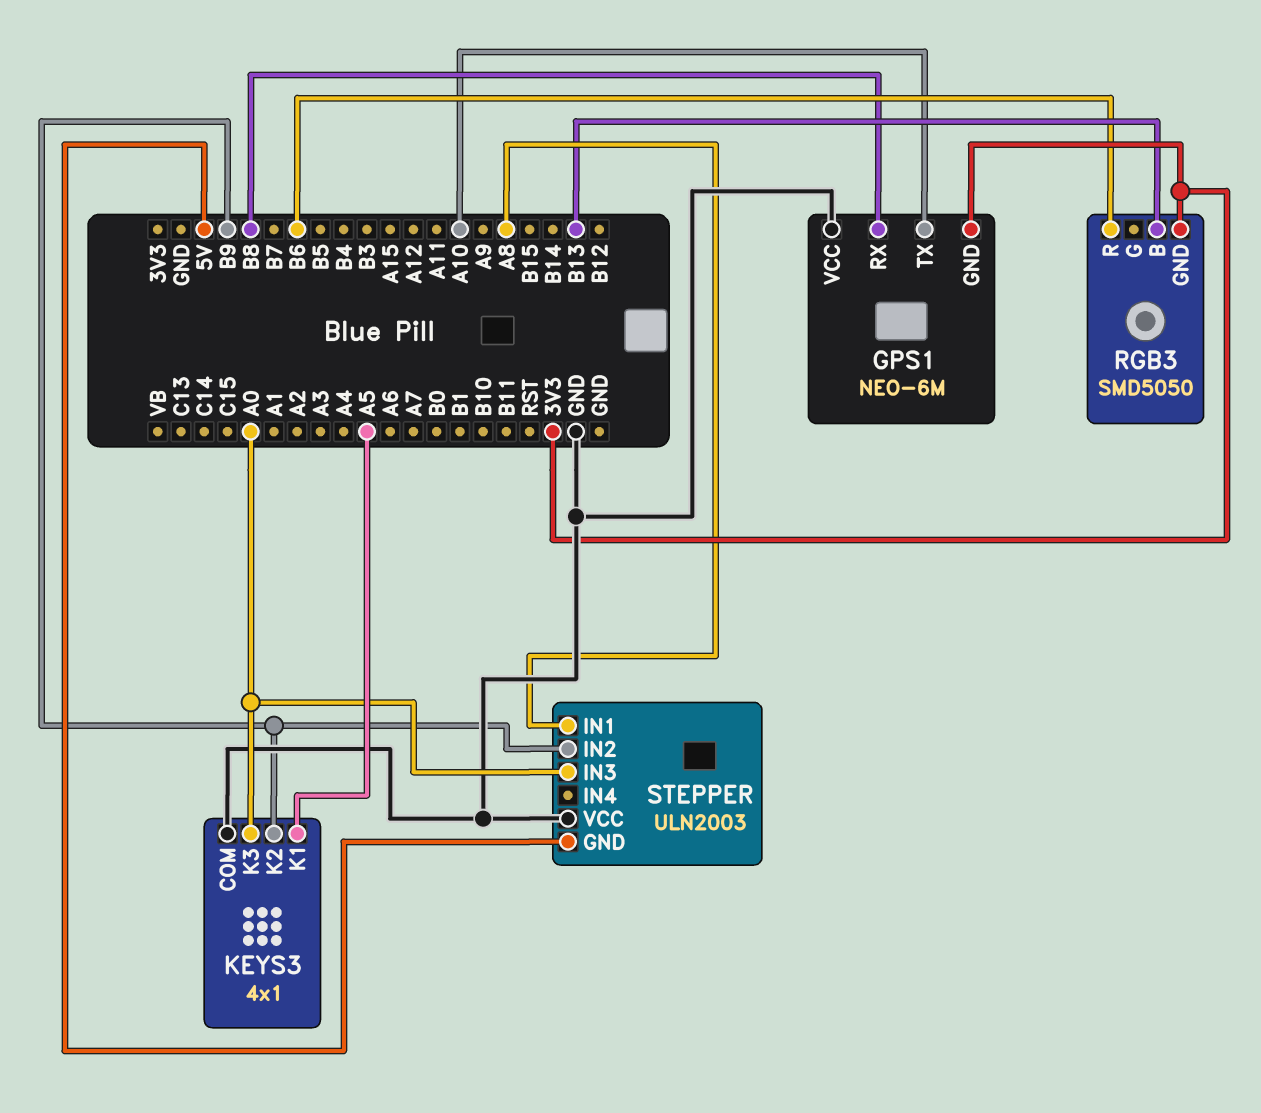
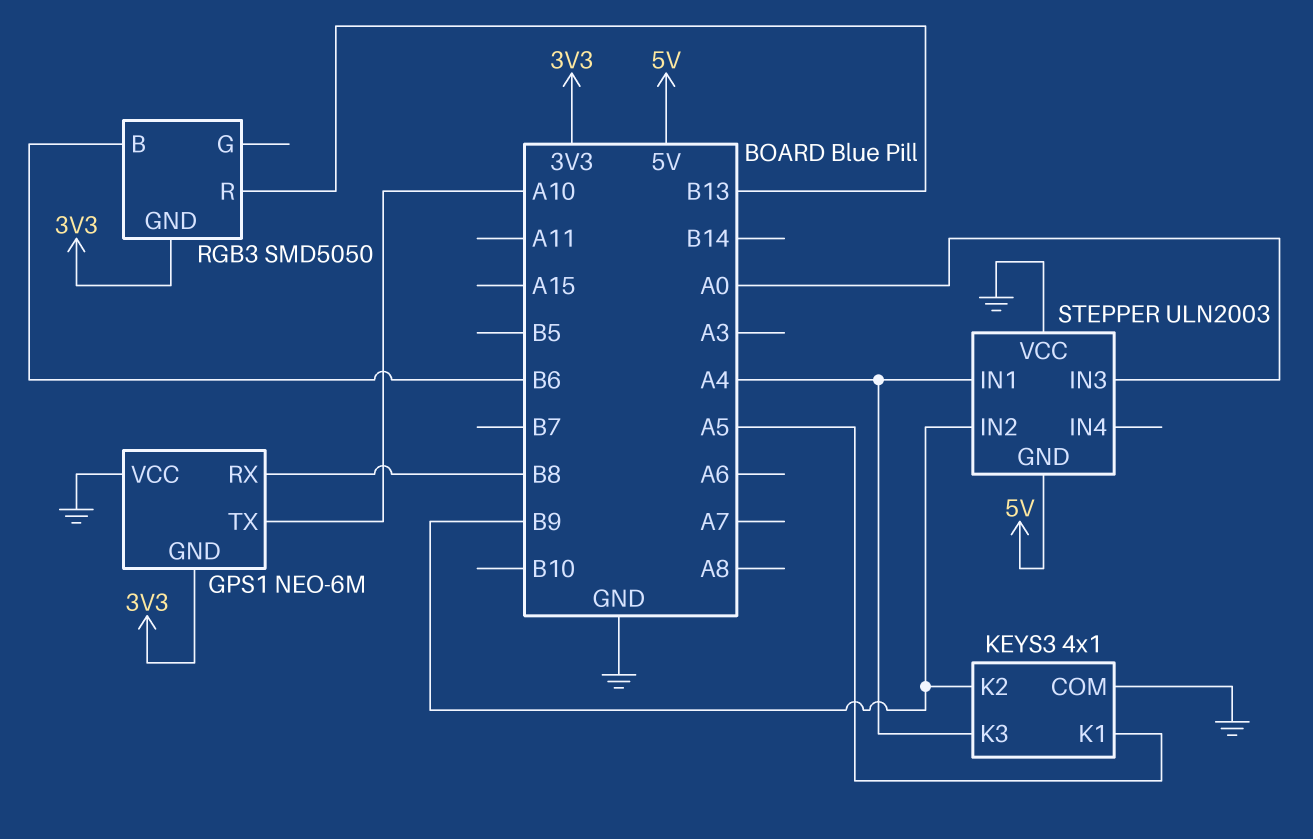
KEYS3 pin K3: A0 -> A4
RGB3 pin B: B13 -> B6
RGB3 pin R: B6 -> B13
STEPPER pin IN1: A8 -> A4

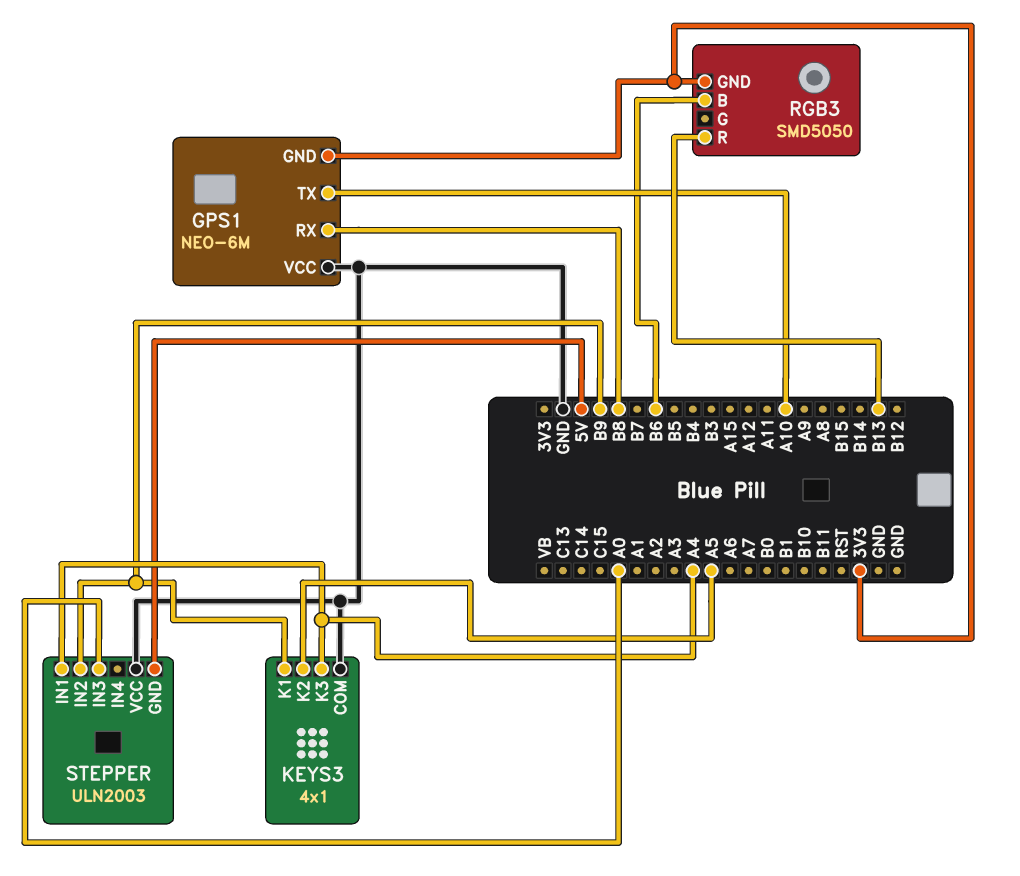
KEYS3 pin K1: A5 -> B9
KEYS3 pin K2: B9 -> A5

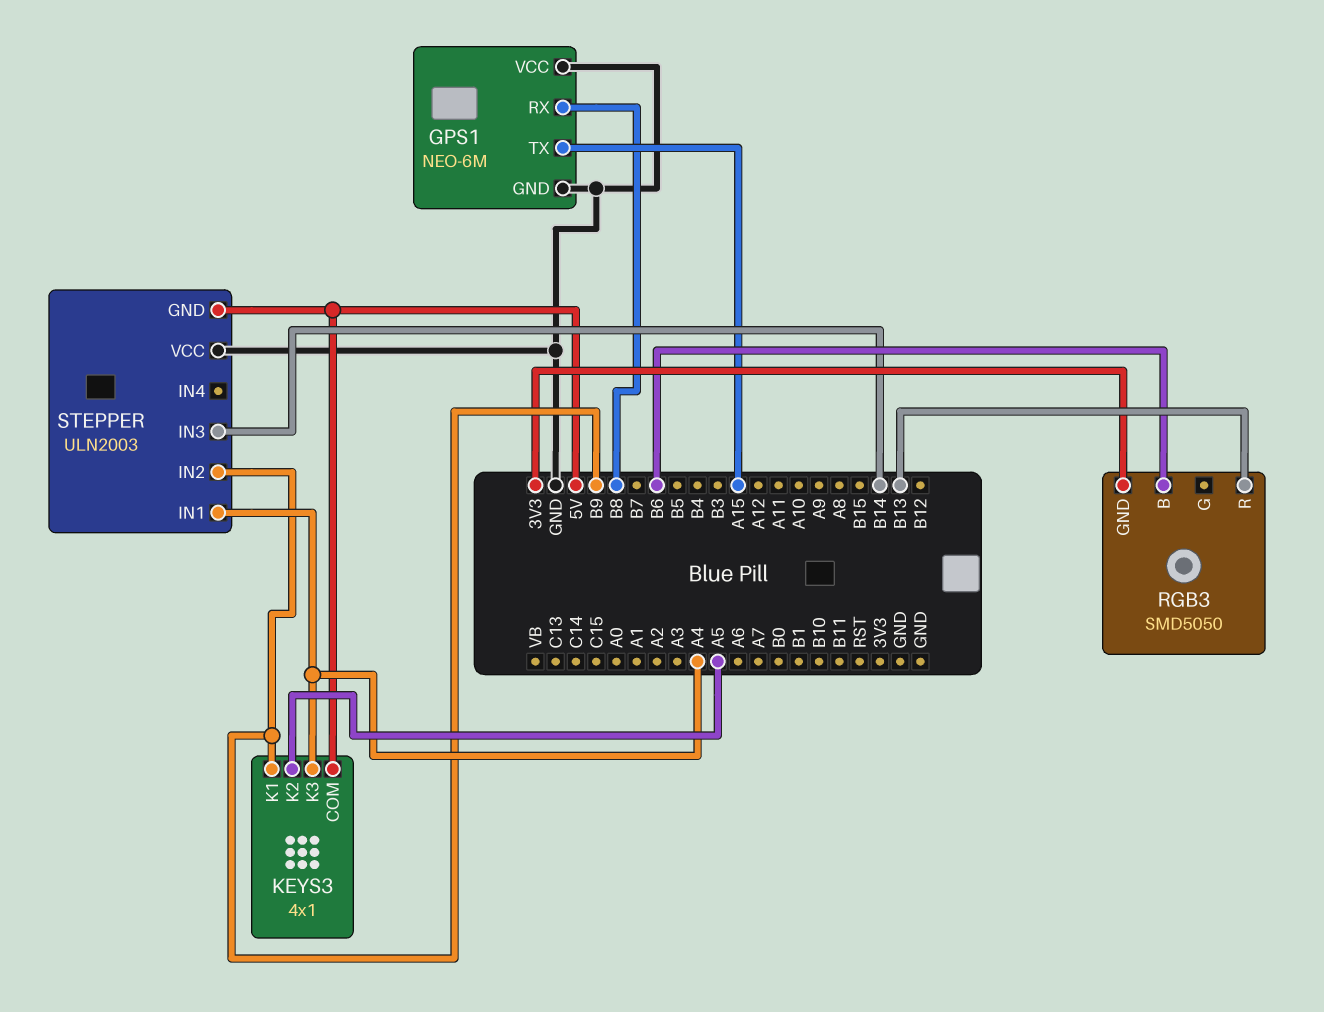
GPS1 pin GND: 3V3 -> GND
GPS1 pin TX: A10 -> A15
KEYS3 pin COM: GND -> 5V
STEPPER pin IN3: A0 -> B14

